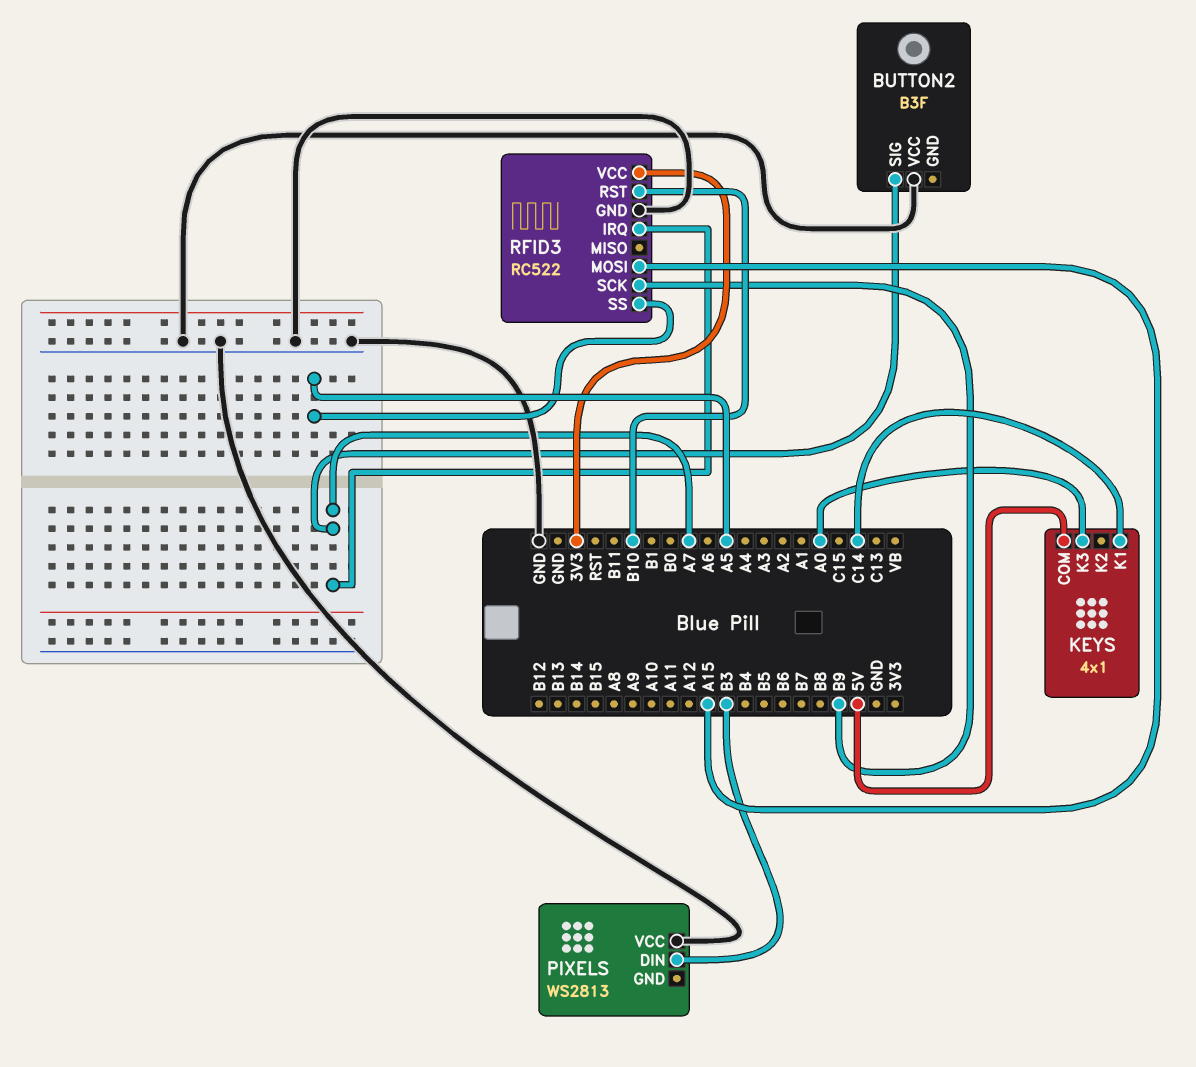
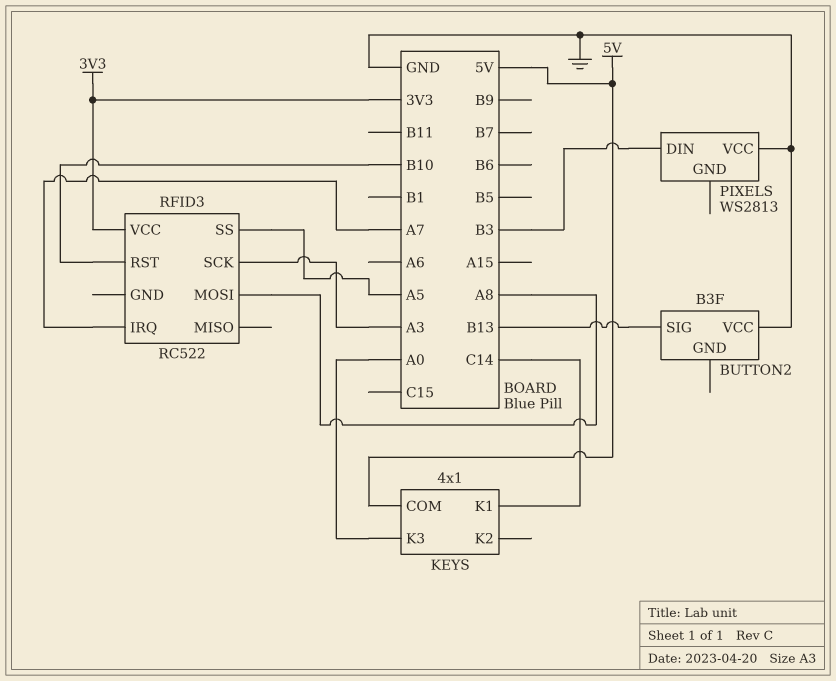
BUTTON2 pin SIG: A7 -> B13
RFID3 pin GND: GND -> none
RFID3 pin MOSI: A15 -> A8
RFID3 pin SCK: B9 -> A3

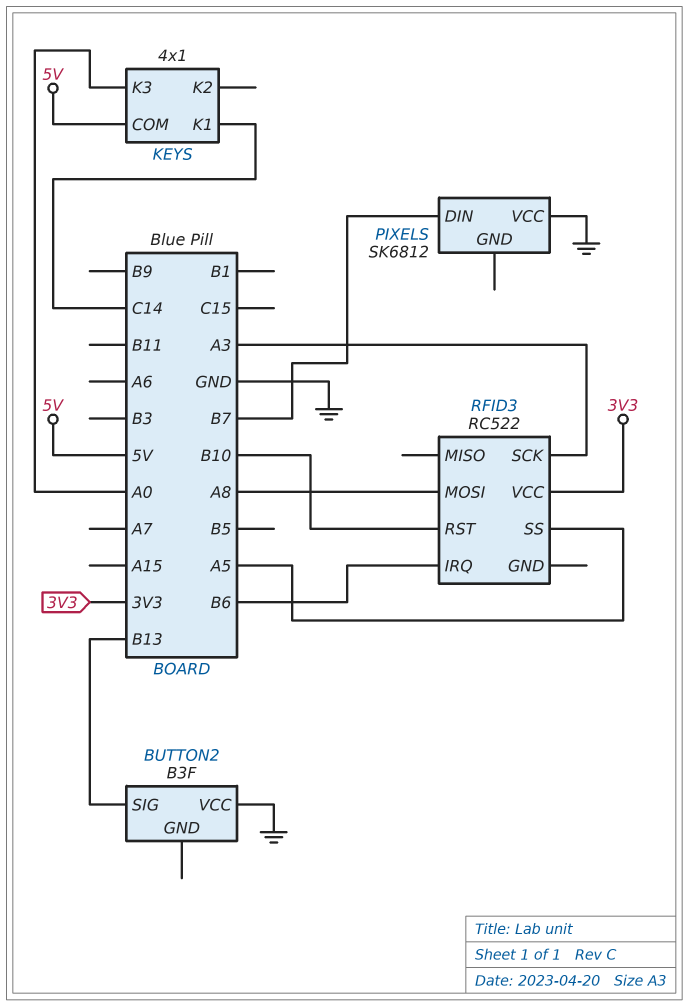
PIXELS: WS2813 -> SK6812
PIXELS pin DIN: B3 -> B7
RFID3 pin IRQ: A7 -> B6

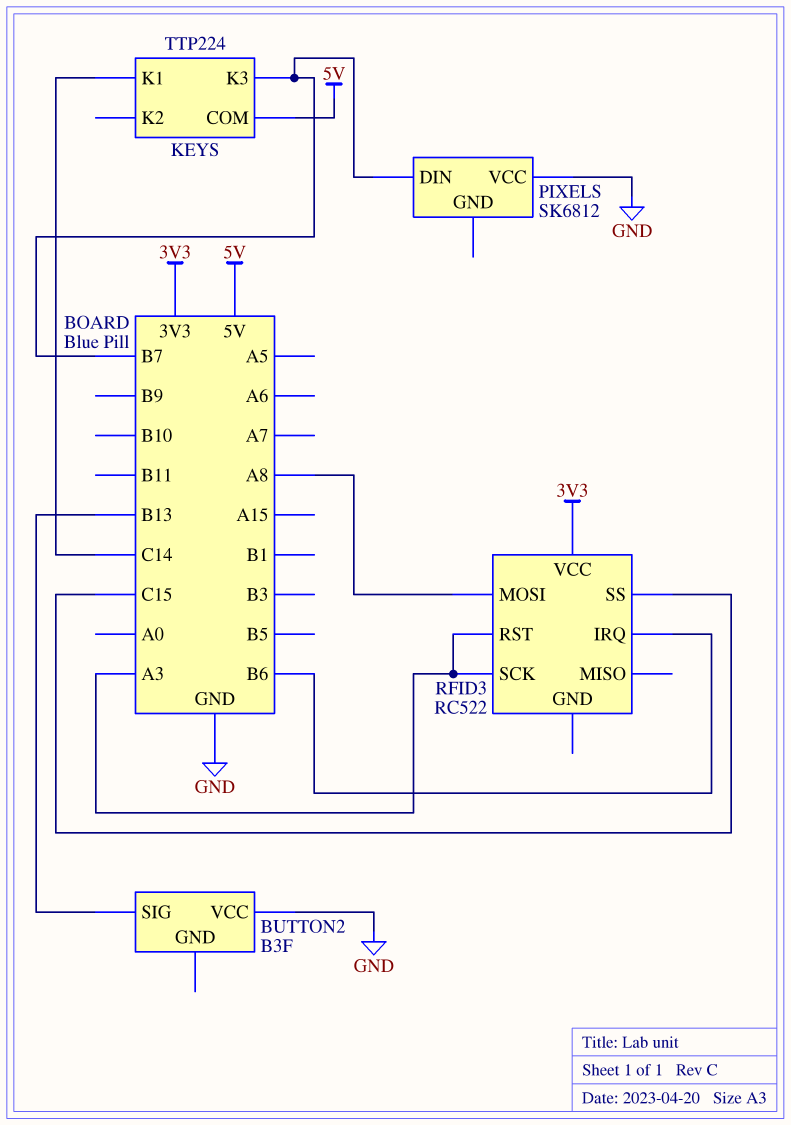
KEYS: 4x1 -> TTP224
KEYS pin K3: A0 -> B7
RFID3 pin RST: B10 -> A3
RFID3 pin SS: A5 -> C15

